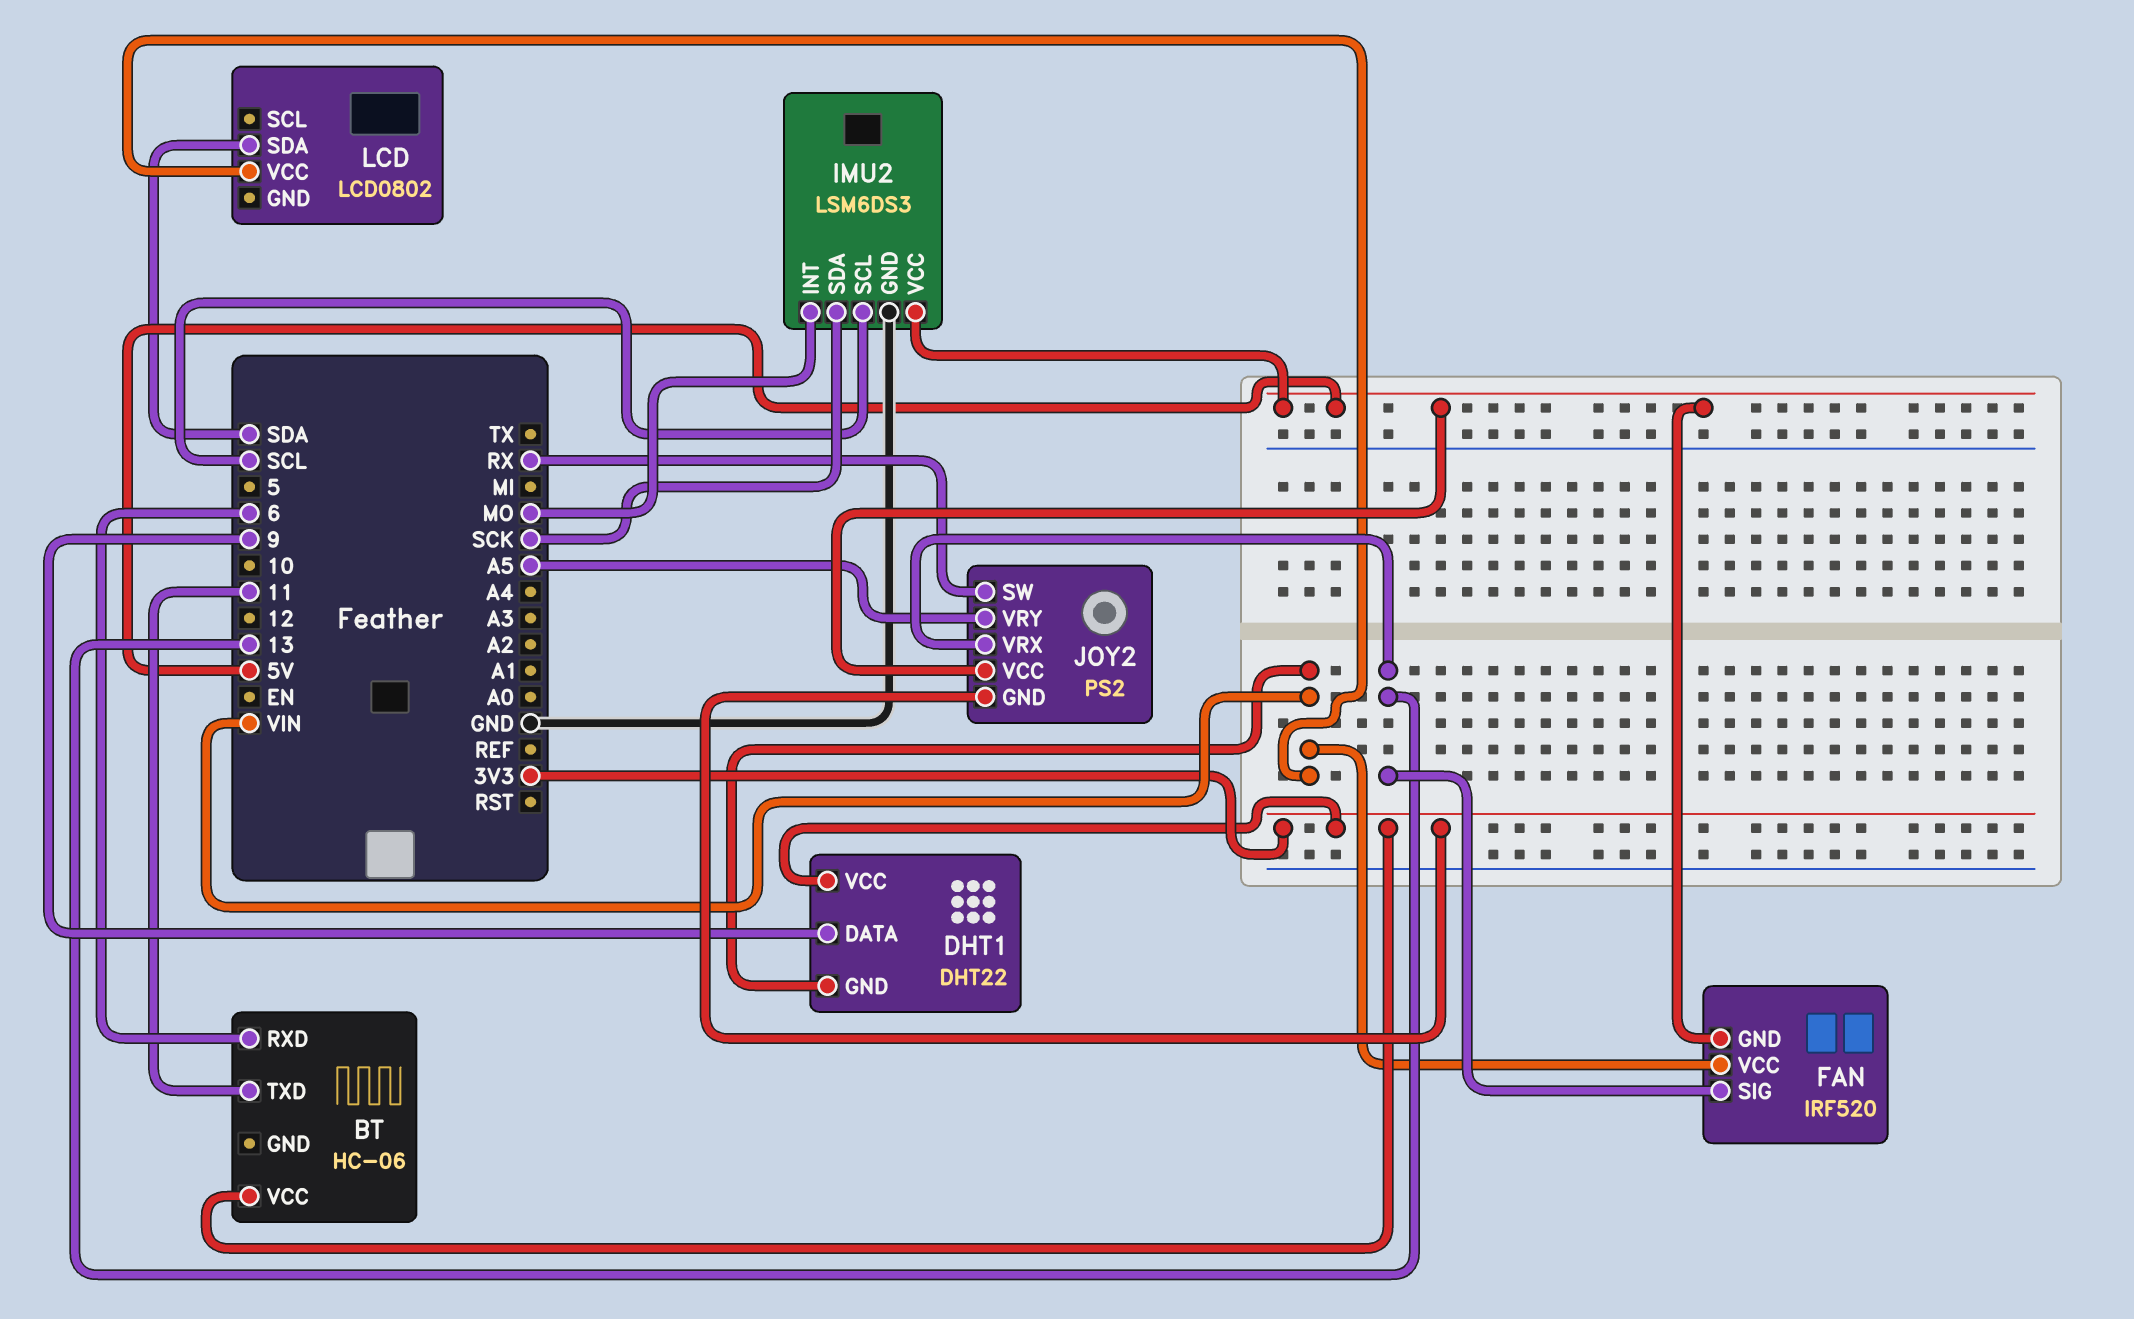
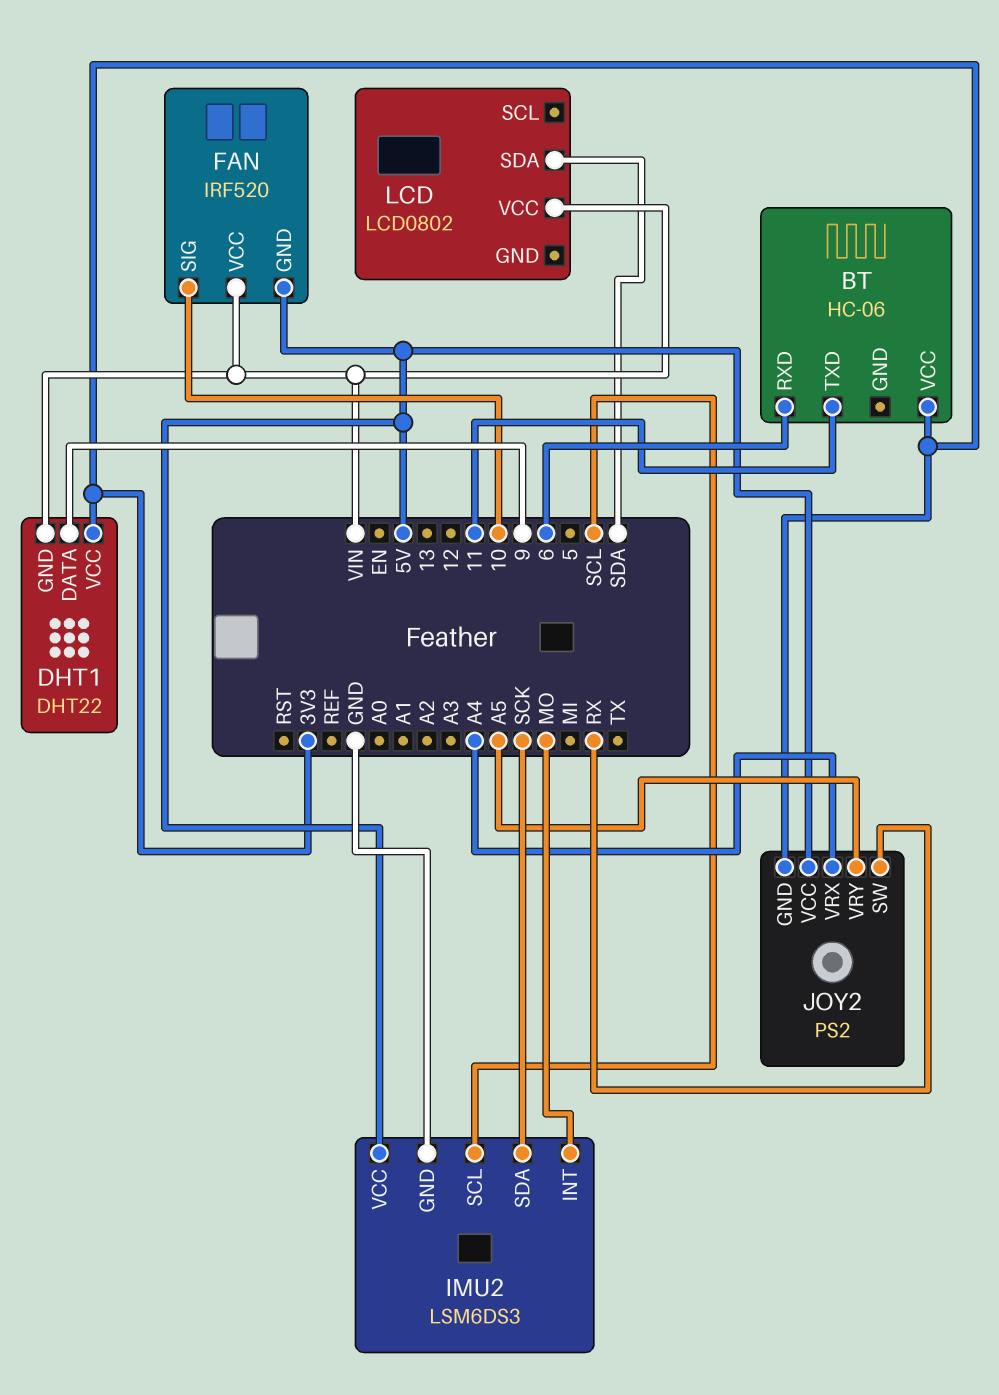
FAN pin SIG: 13 -> 10
JOY2 pin VRX: 13 -> A4

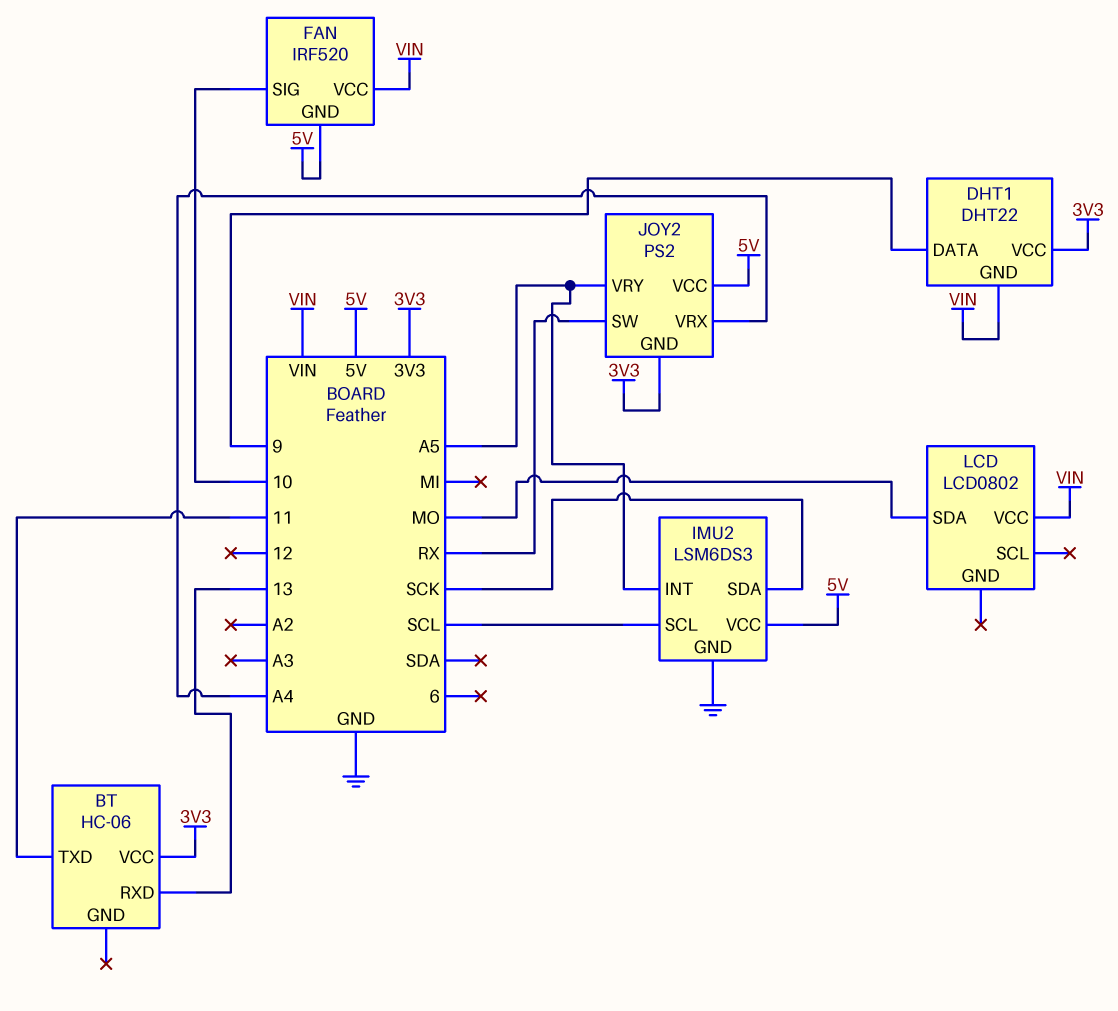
BT pin RXD: 6 -> 13
IMU2 pin INT: MO -> A5
LCD pin SDA: SDA -> MO

